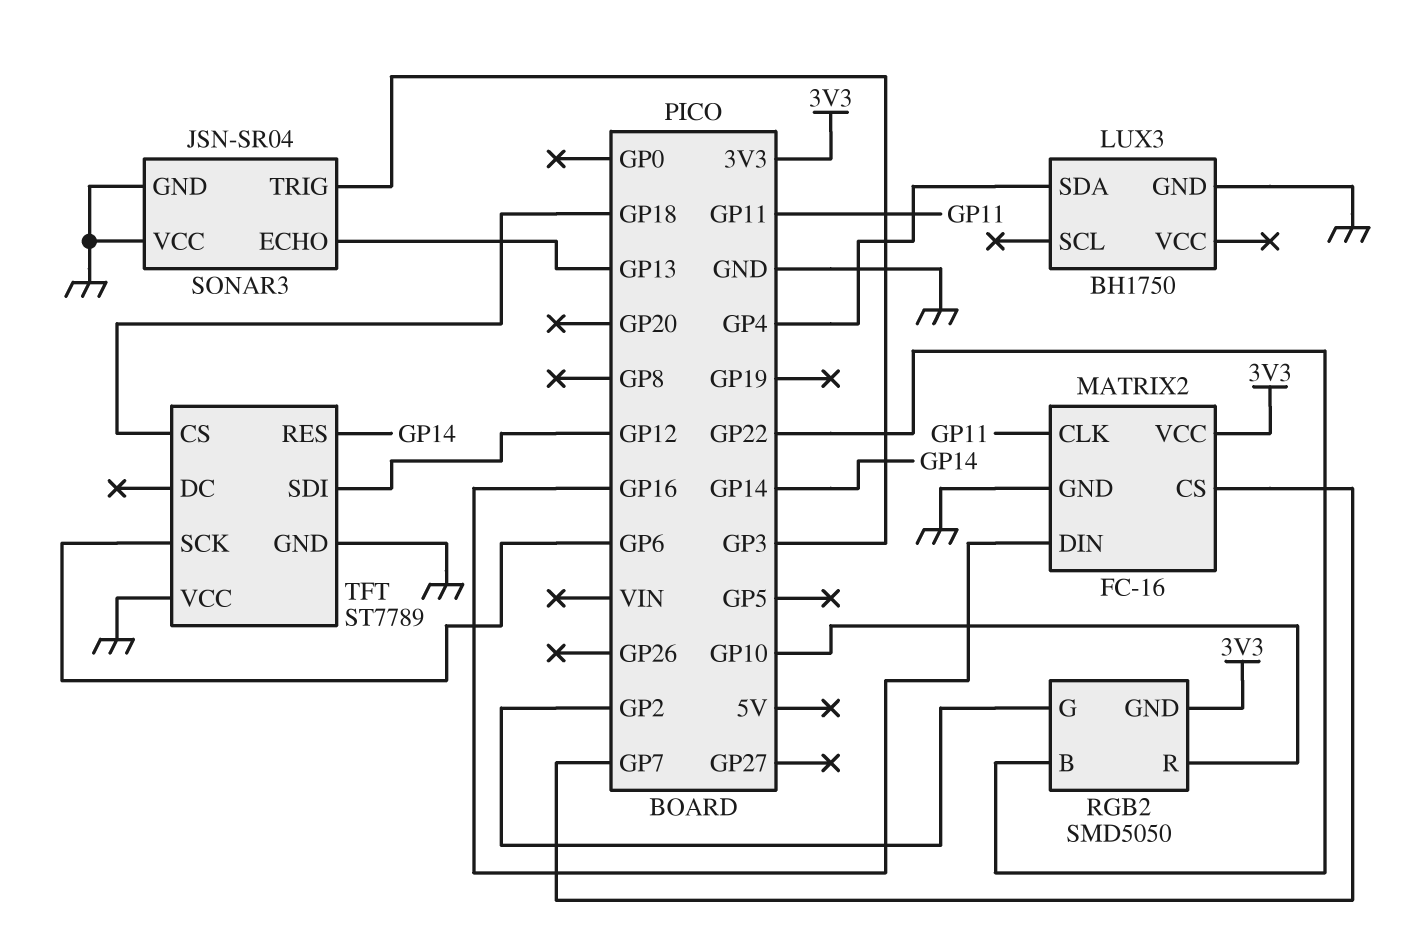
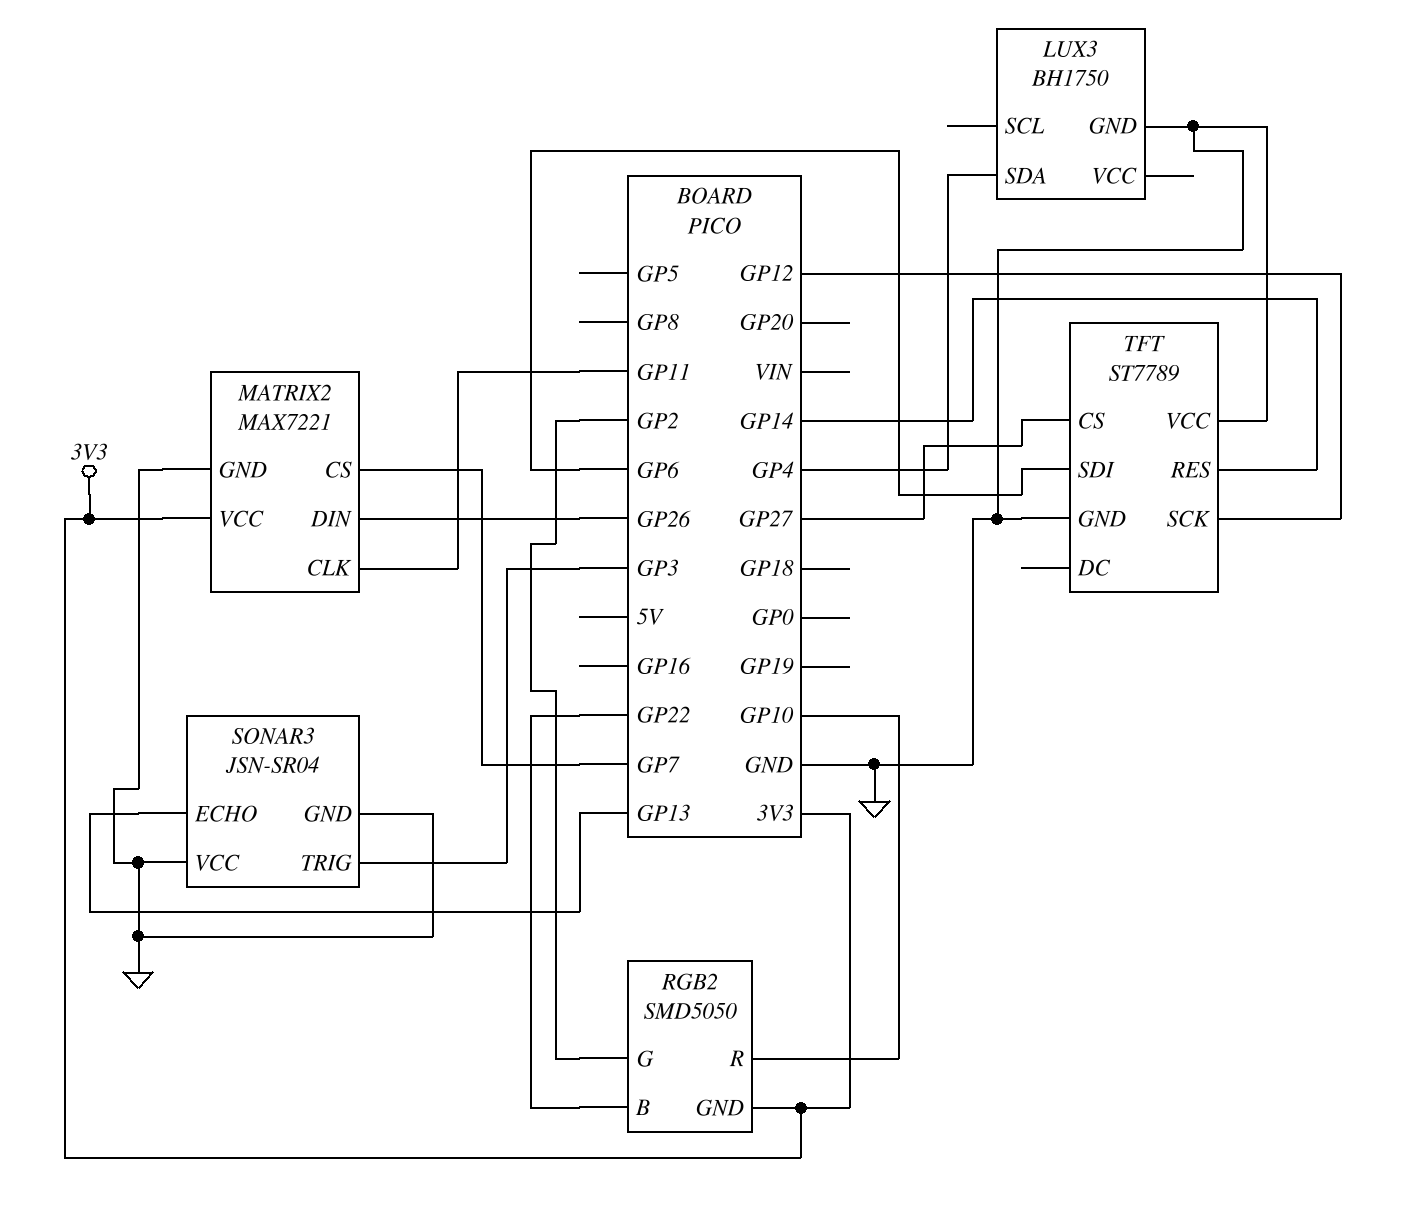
MATRIX2: FC-16 -> MAX7221
MATRIX2 pin DIN: GP16 -> GP26
TFT pin CS: GP18 -> GP27
TFT pin SCK: GP6 -> GP12
TFT pin SDI: GP12 -> GP6

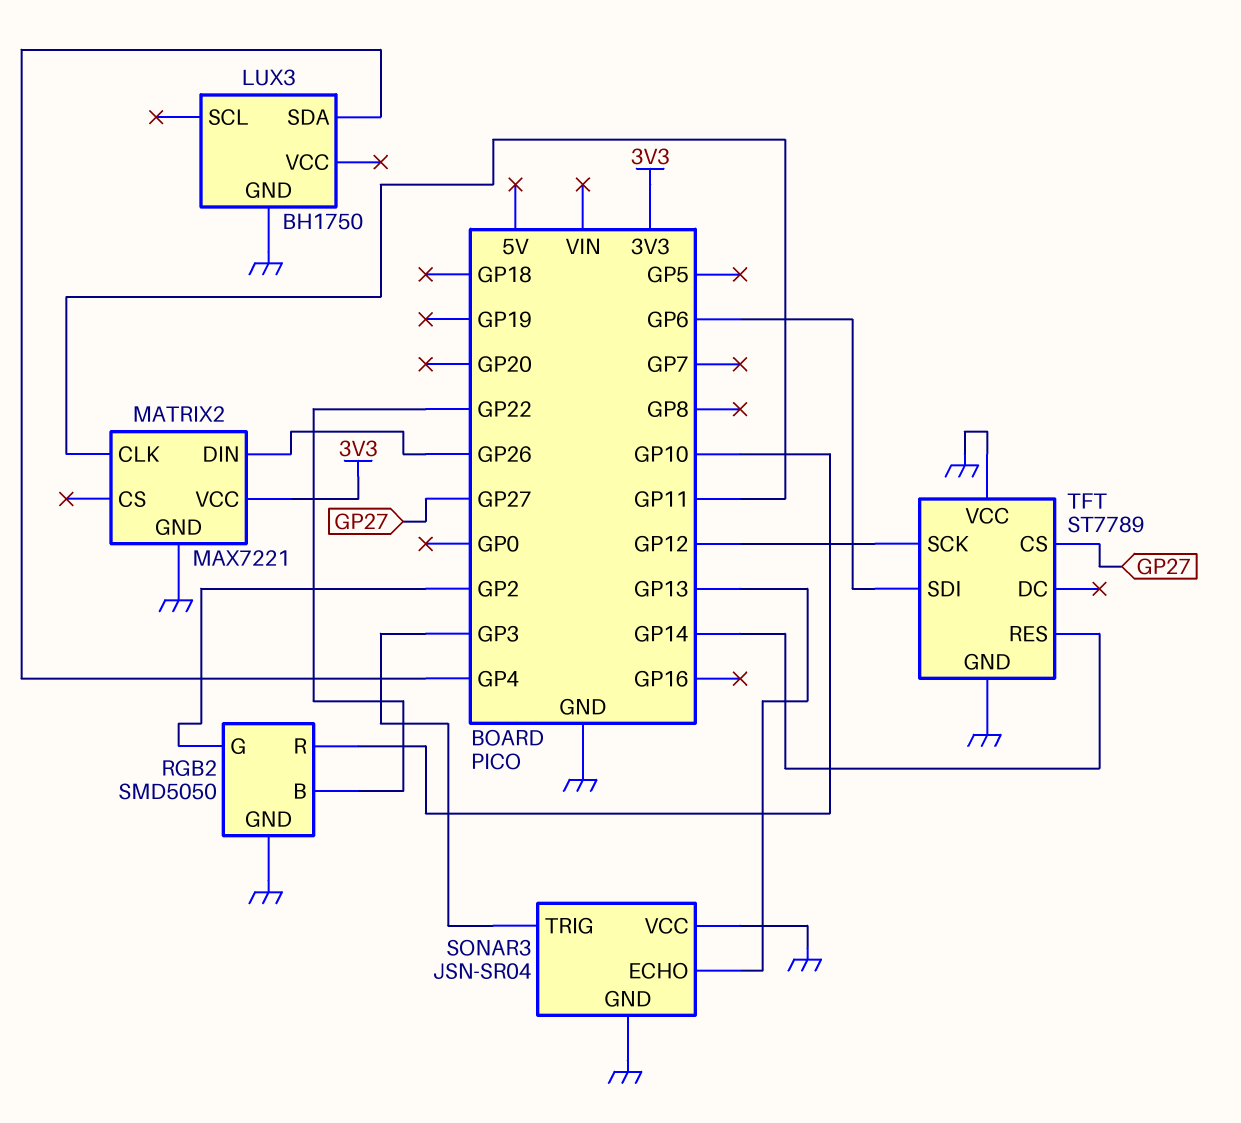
MATRIX2 pin CS: GP7 -> none
RGB2 pin GND: 3V3 -> GND

